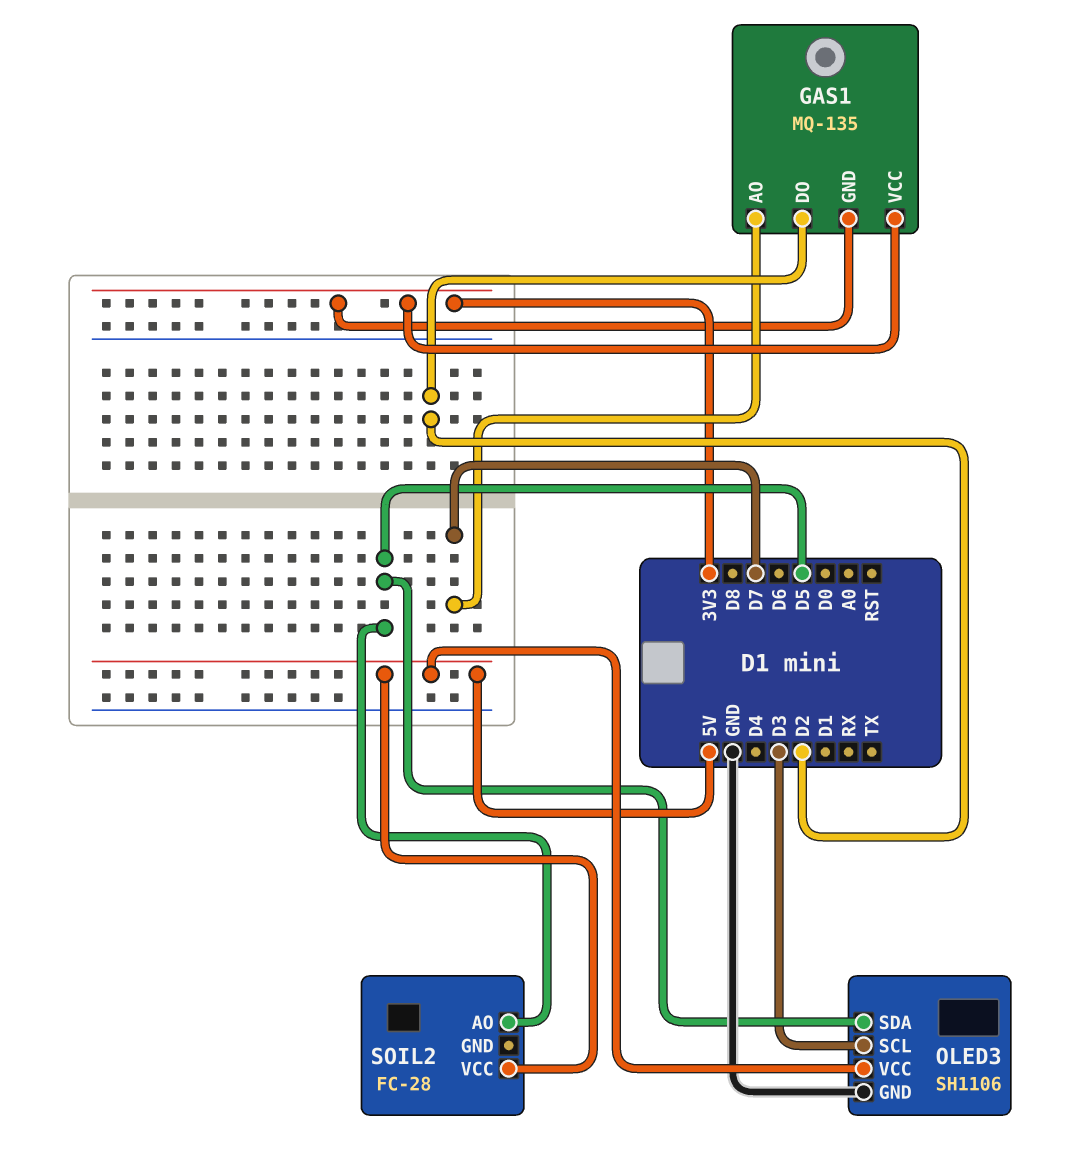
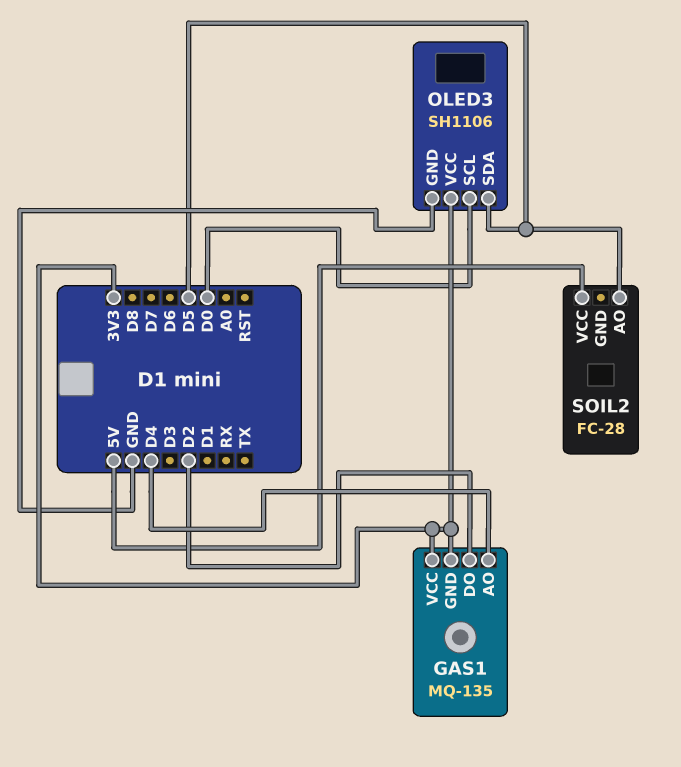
GAS1 pin AO: D7 -> D4
OLED3 pin SCL: D3 -> D0
OLED3 pin VCC: 5V -> 3V3

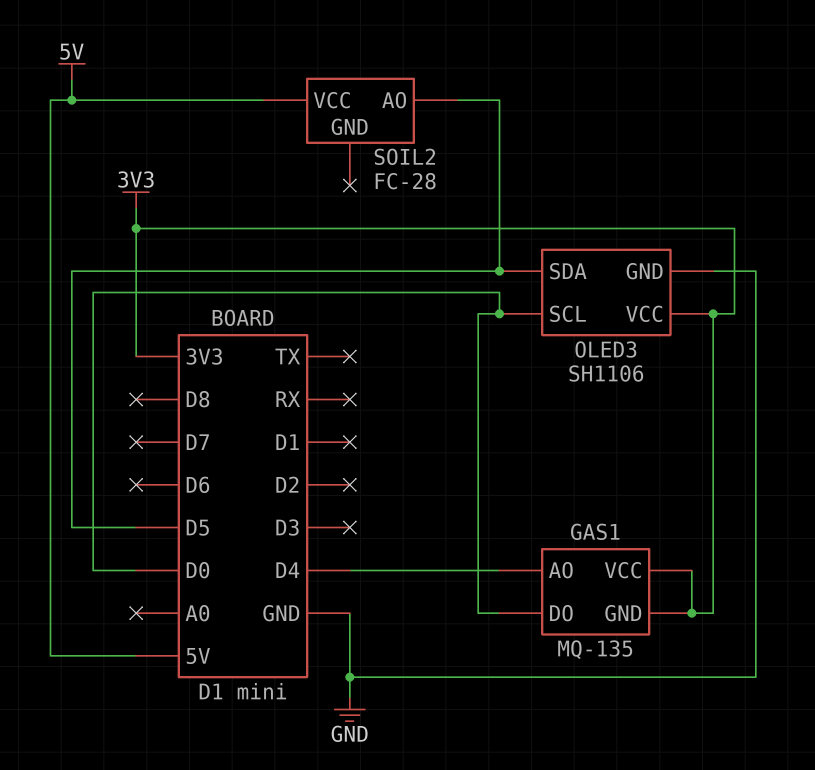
GAS1 pin DO: D2 -> D0

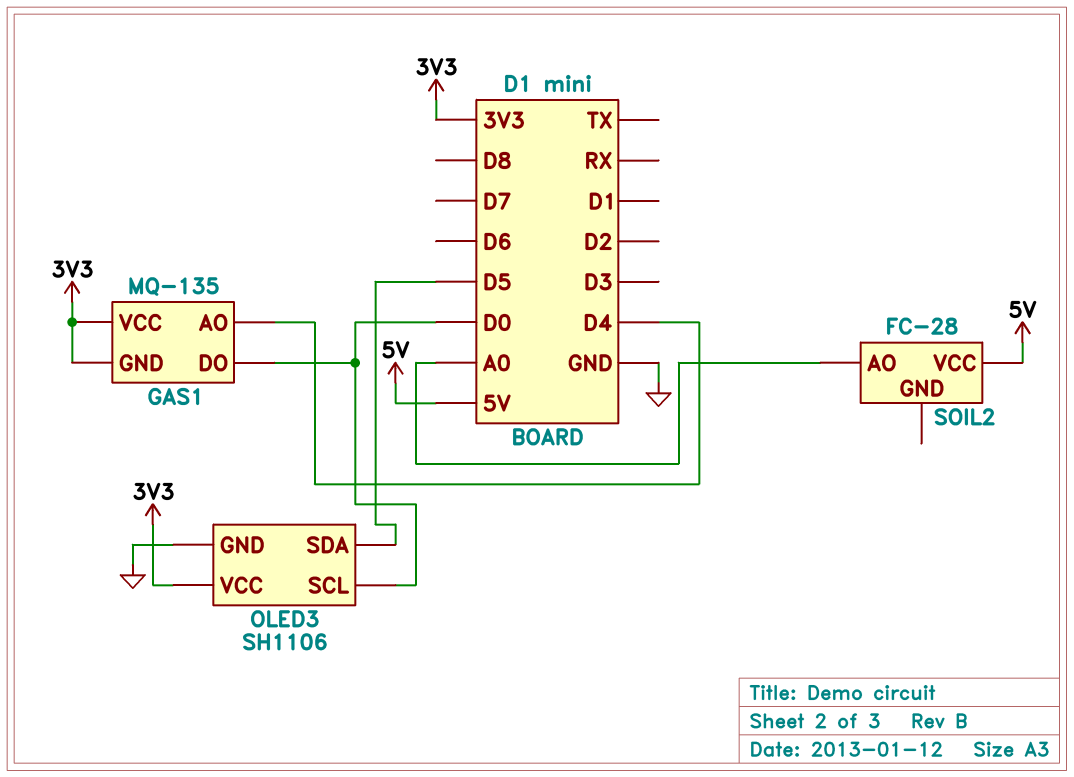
SOIL2 pin AO: D5 -> A0

